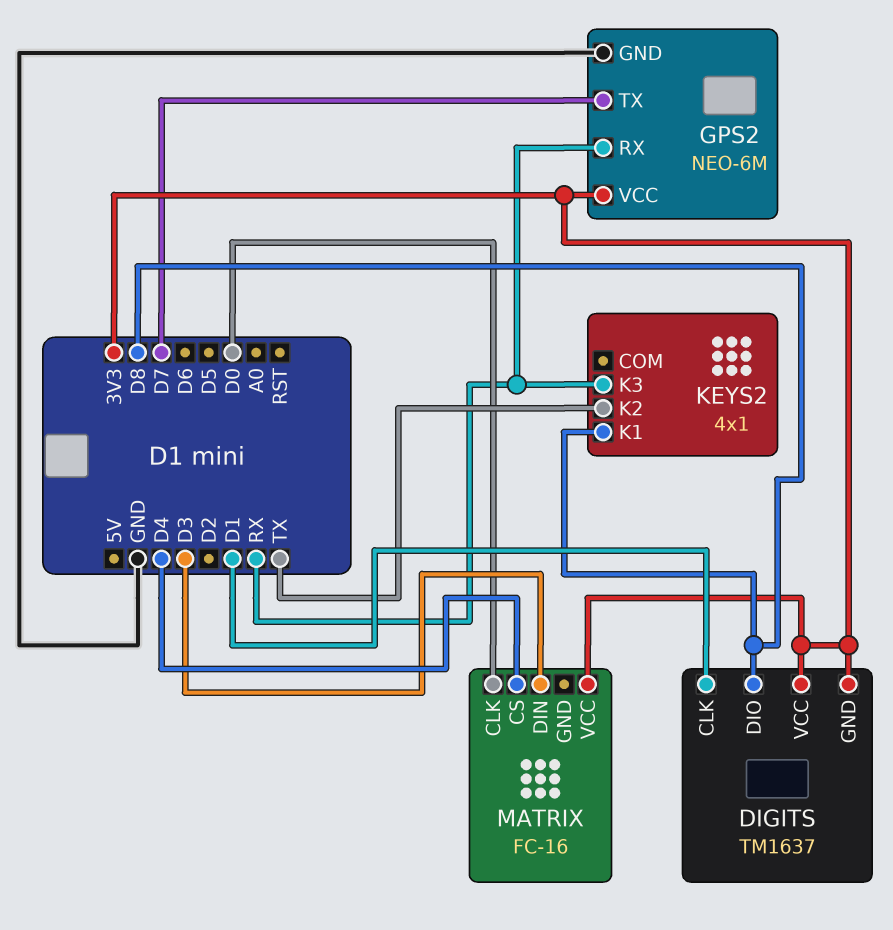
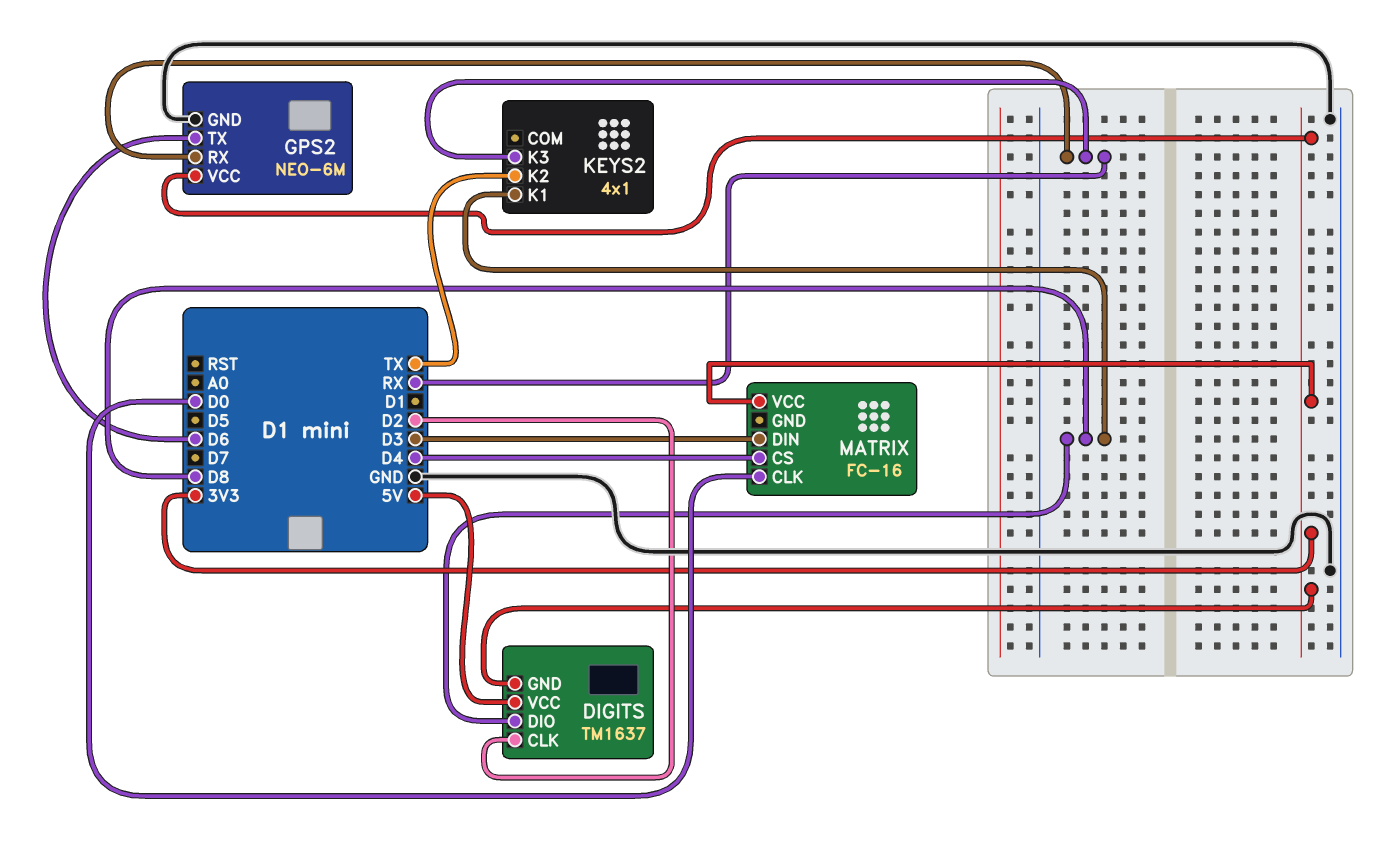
DIGITS pin CLK: D1 -> D2
DIGITS pin VCC: 3V3 -> 5V
GPS2 pin TX: D7 -> D6

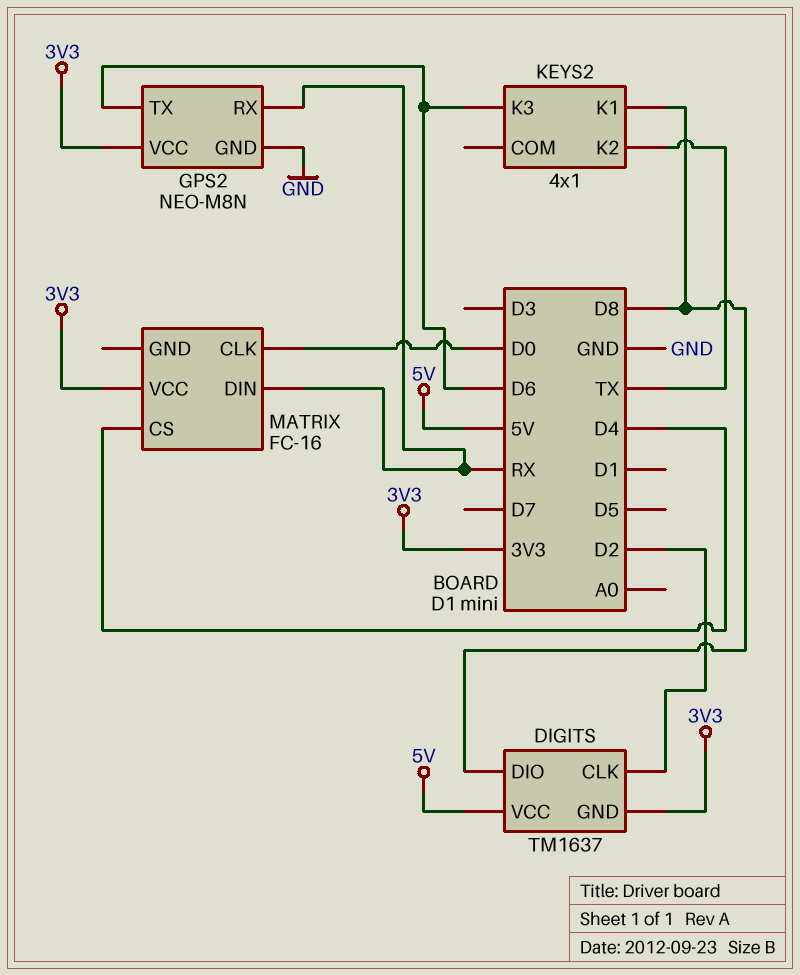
GPS2: NEO-6M -> NEO-M8N
KEYS2 pin K3: RX -> D6
MATRIX pin DIN: D3 -> RX

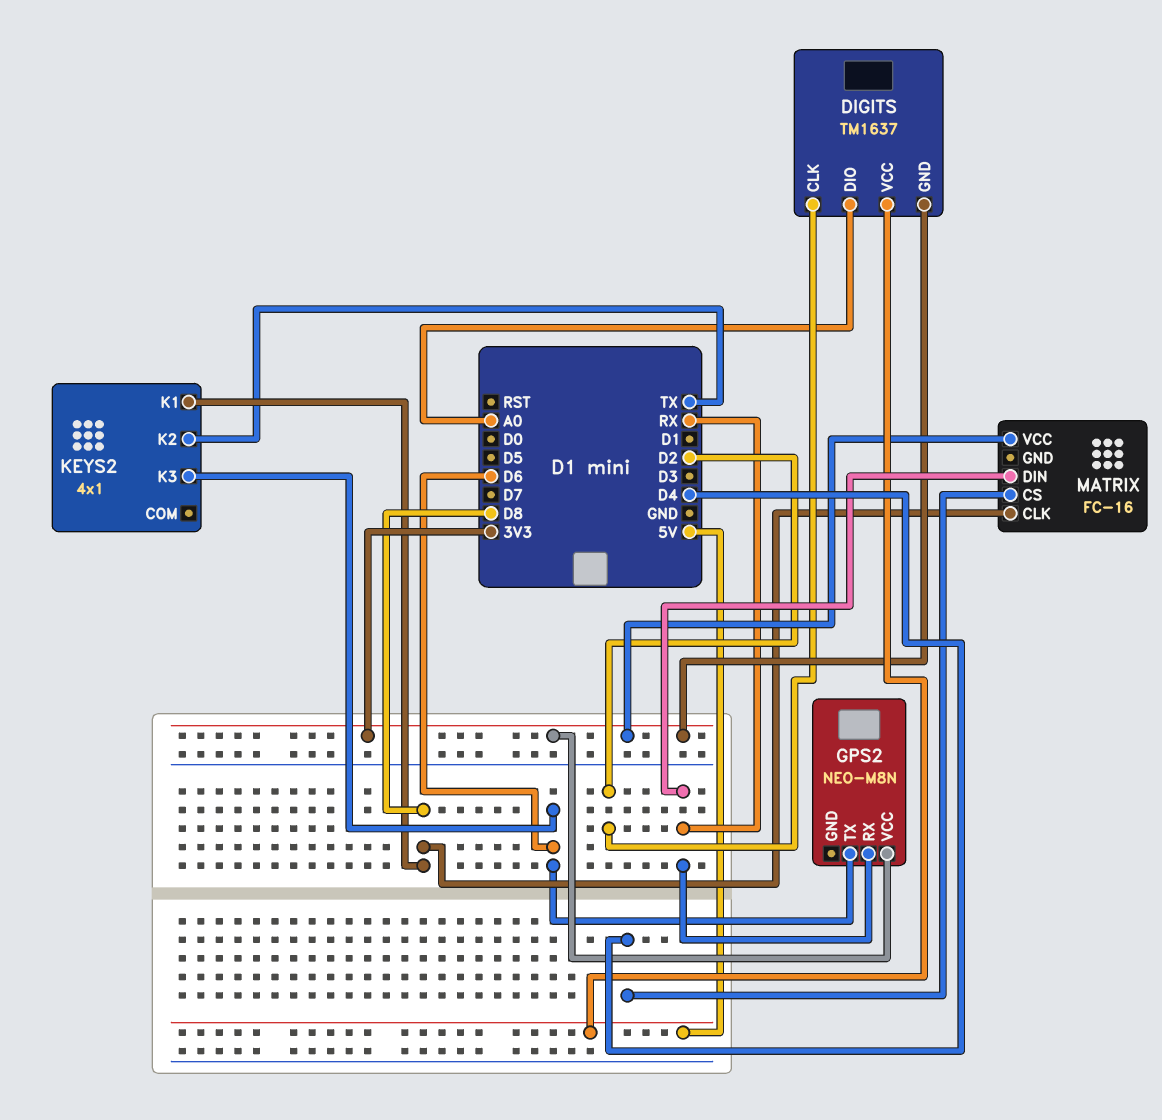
DIGITS pin DIO: D8 -> A0
GPS2 pin GND: GND -> none
MATRIX pin CLK: D0 -> D8

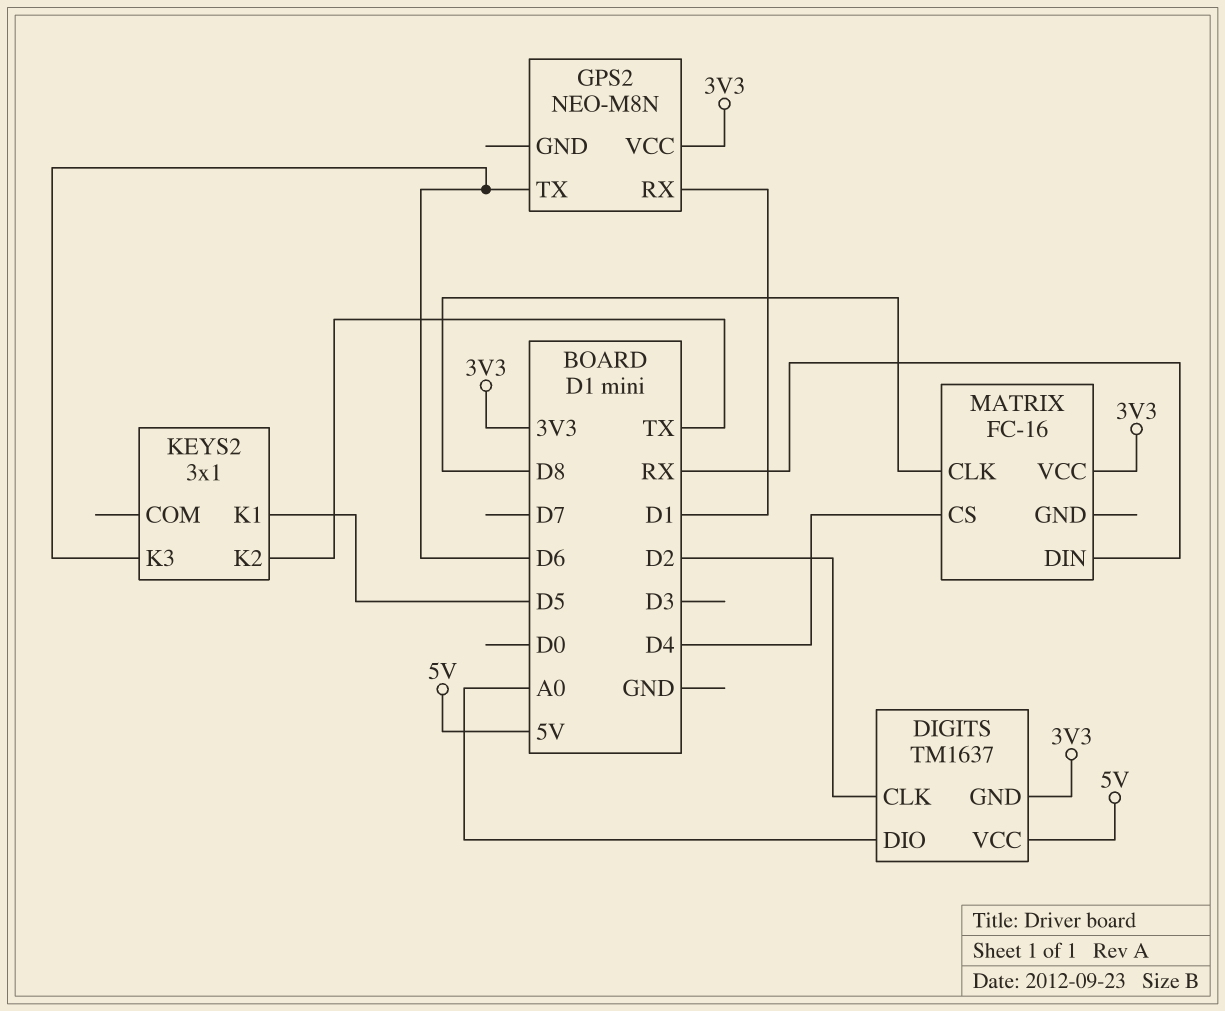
GPS2 pin RX: RX -> D1
KEYS2: 4x1 -> 3x1
KEYS2 pin K1: D8 -> D5

